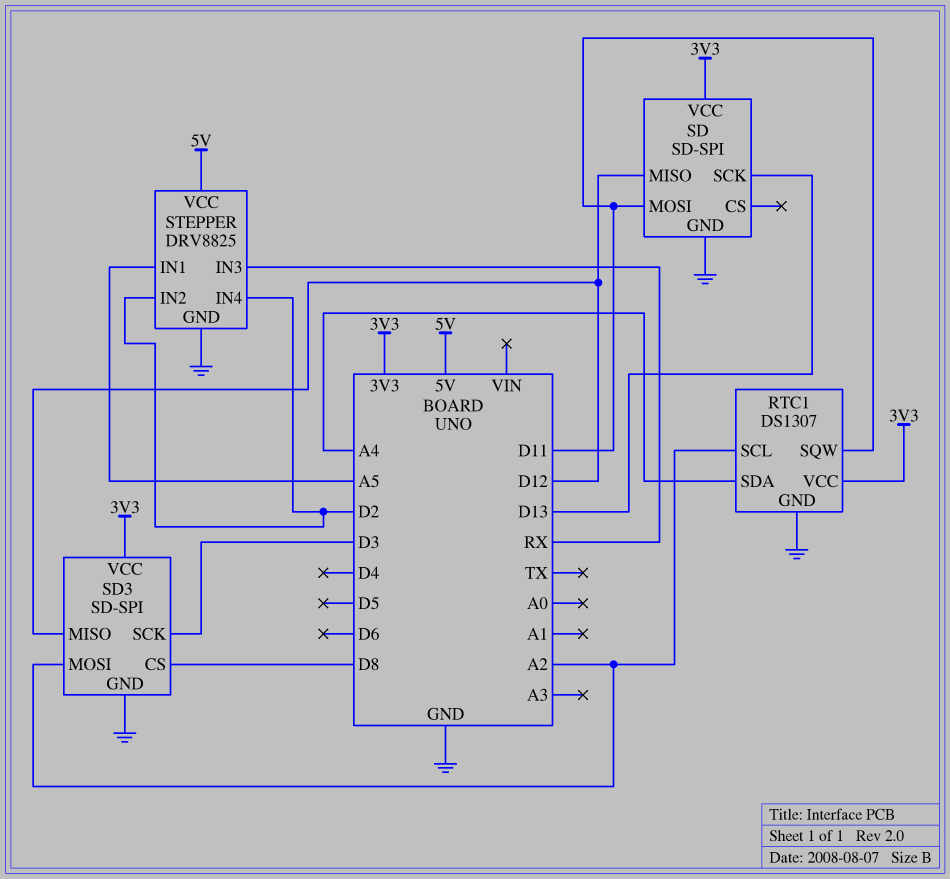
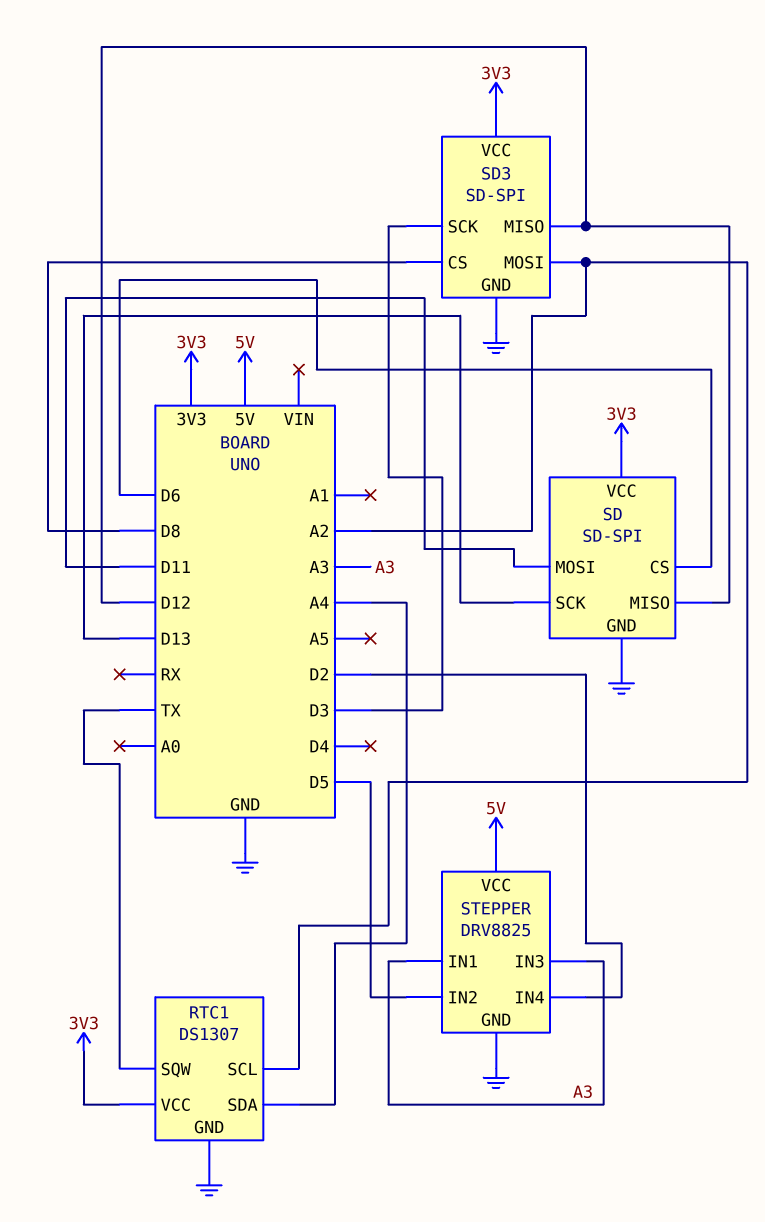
RTC1 pin SQW: D11 -> TX
SD pin CS: none -> D6
STEPPER pin IN1: A5 -> A3
STEPPER pin IN2: D2 -> D5
STEPPER pin IN3: RX -> A3

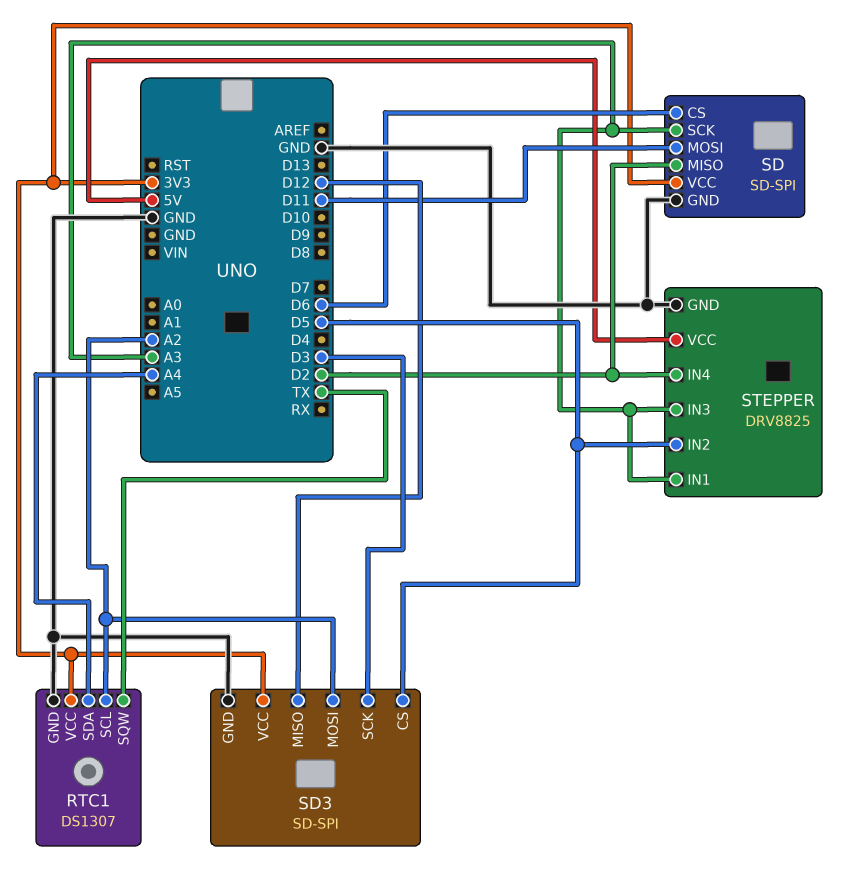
SD pin MISO: D12 -> D2
SD pin SCK: D13 -> A3
SD3 pin CS: D8 -> D5

